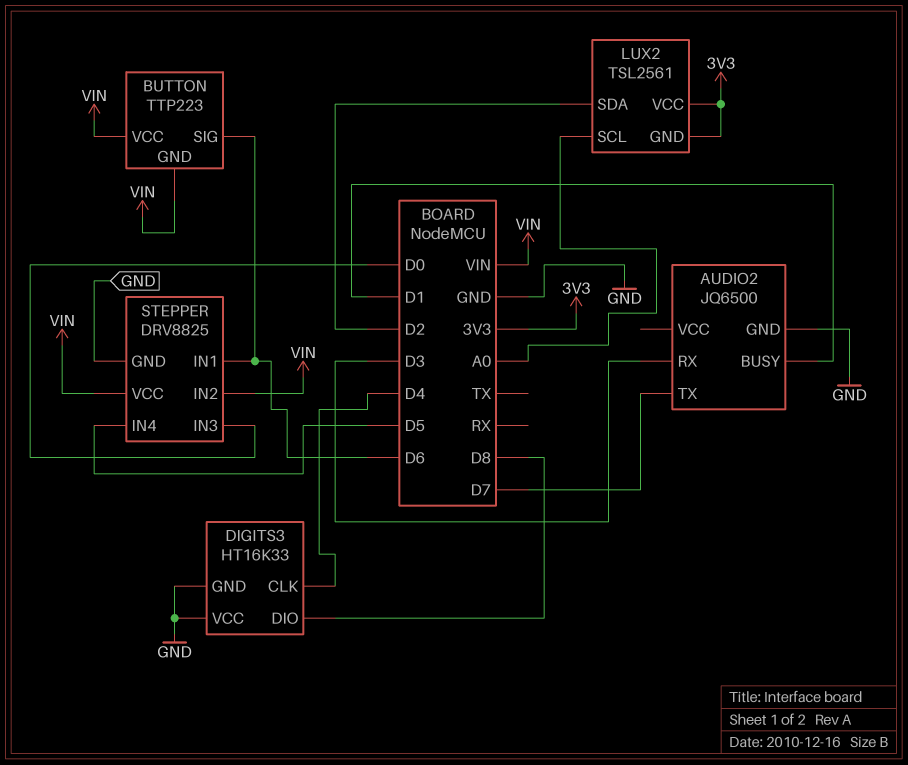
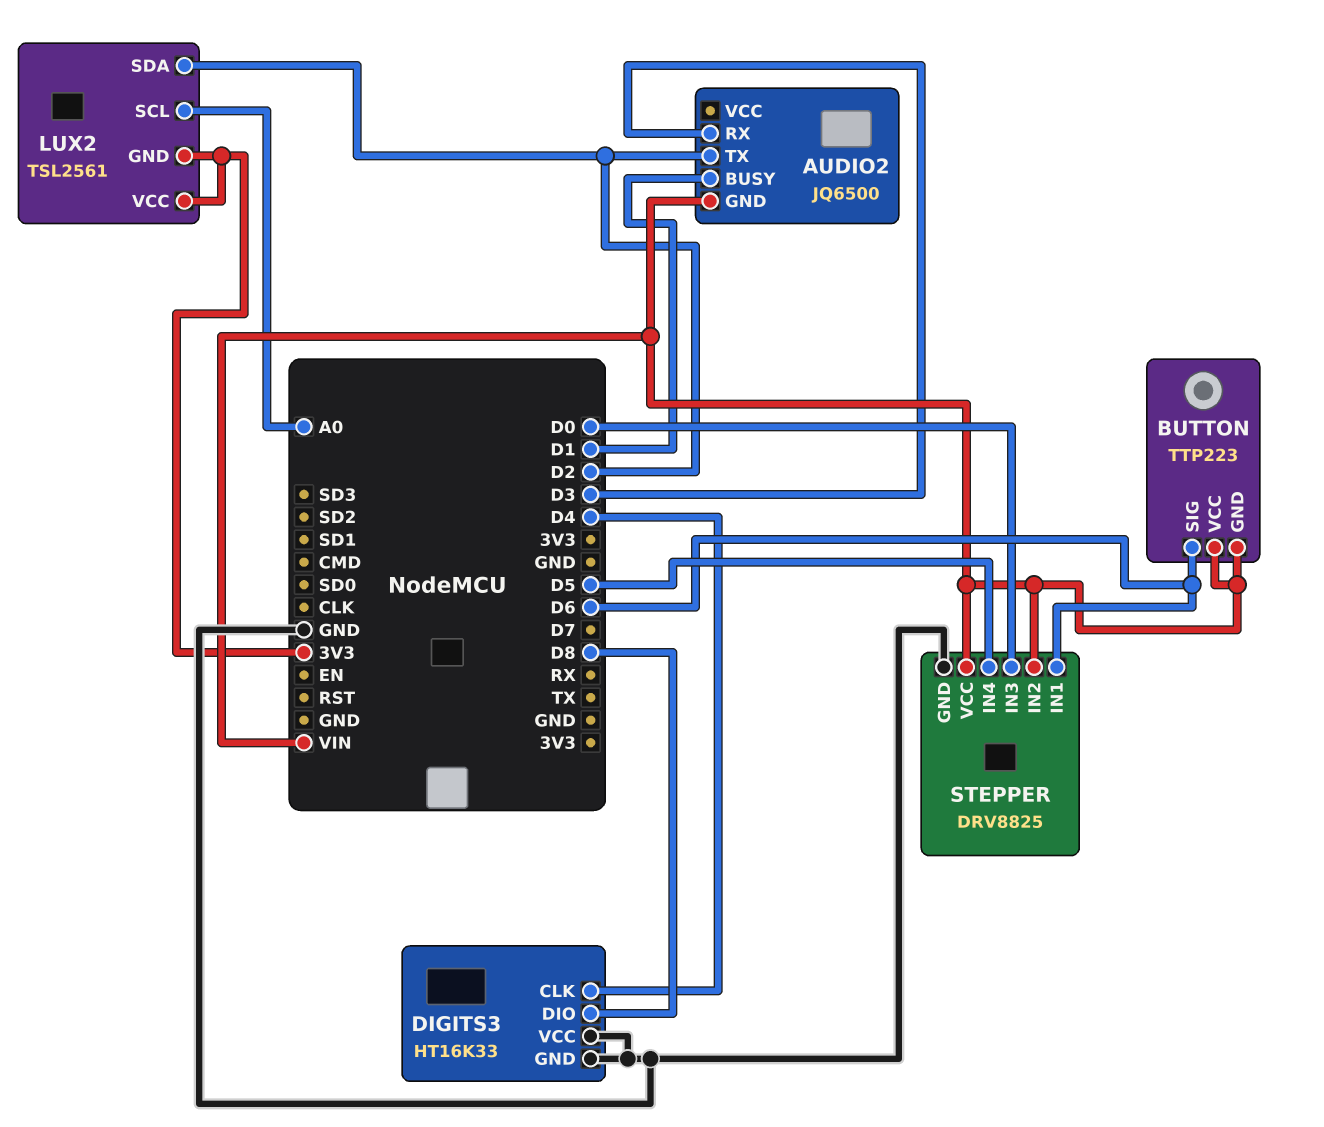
AUDIO2 pin GND: GND -> VIN
AUDIO2 pin TX: D7 -> D2

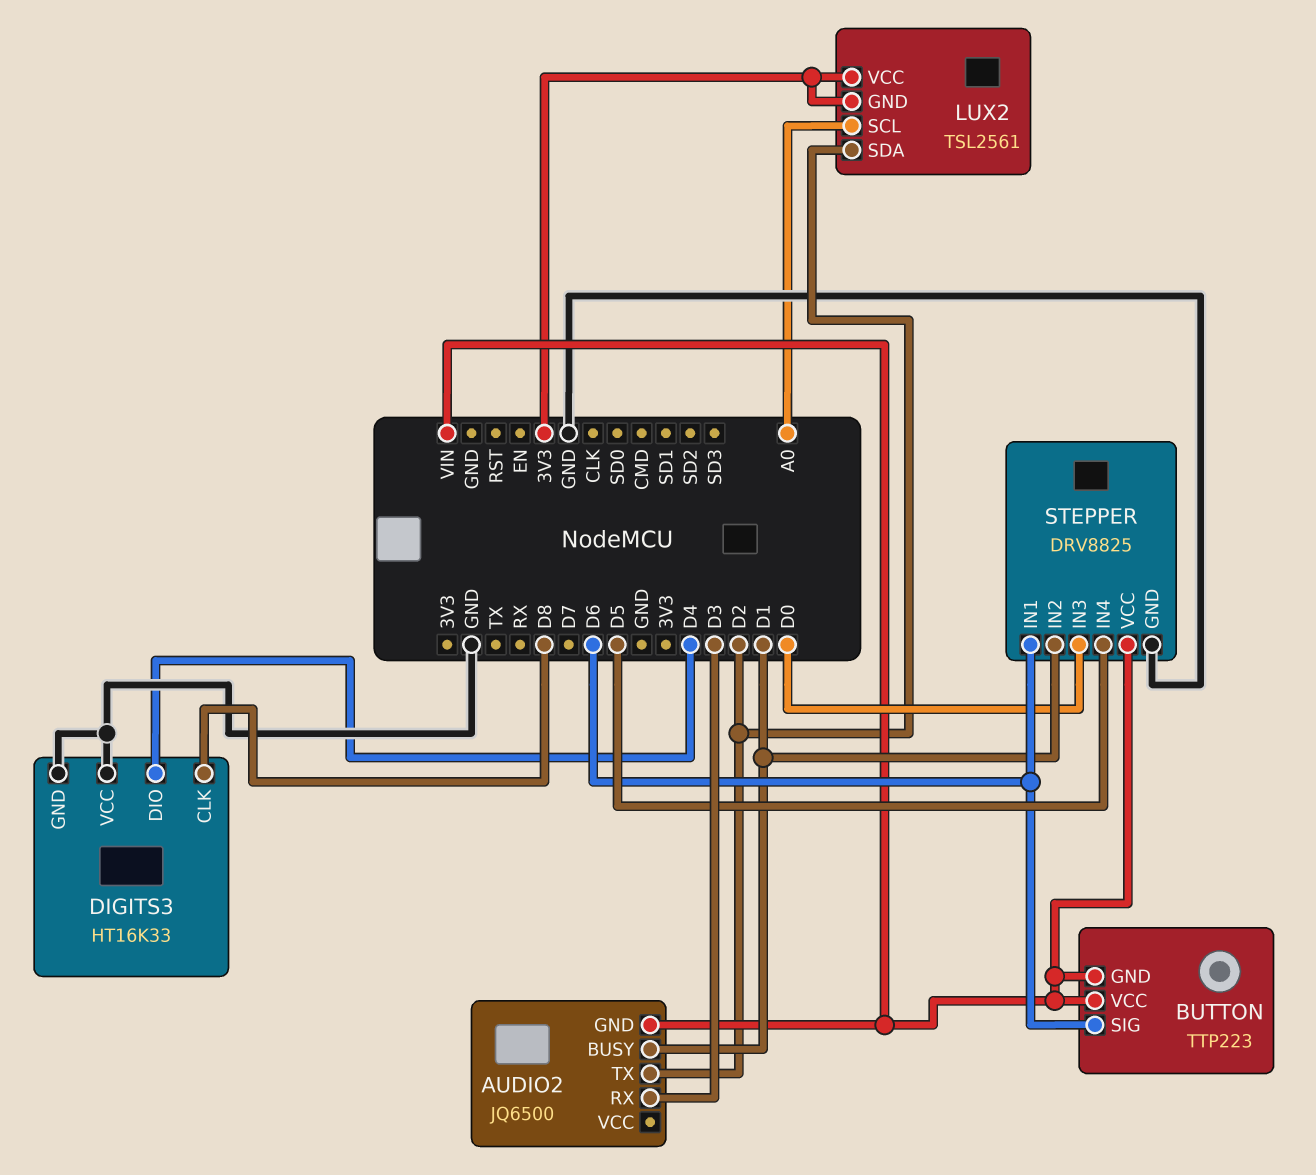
DIGITS3 pin CLK: D4 -> D8
DIGITS3 pin DIO: D8 -> D4
STEPPER pin IN2: VIN -> D1

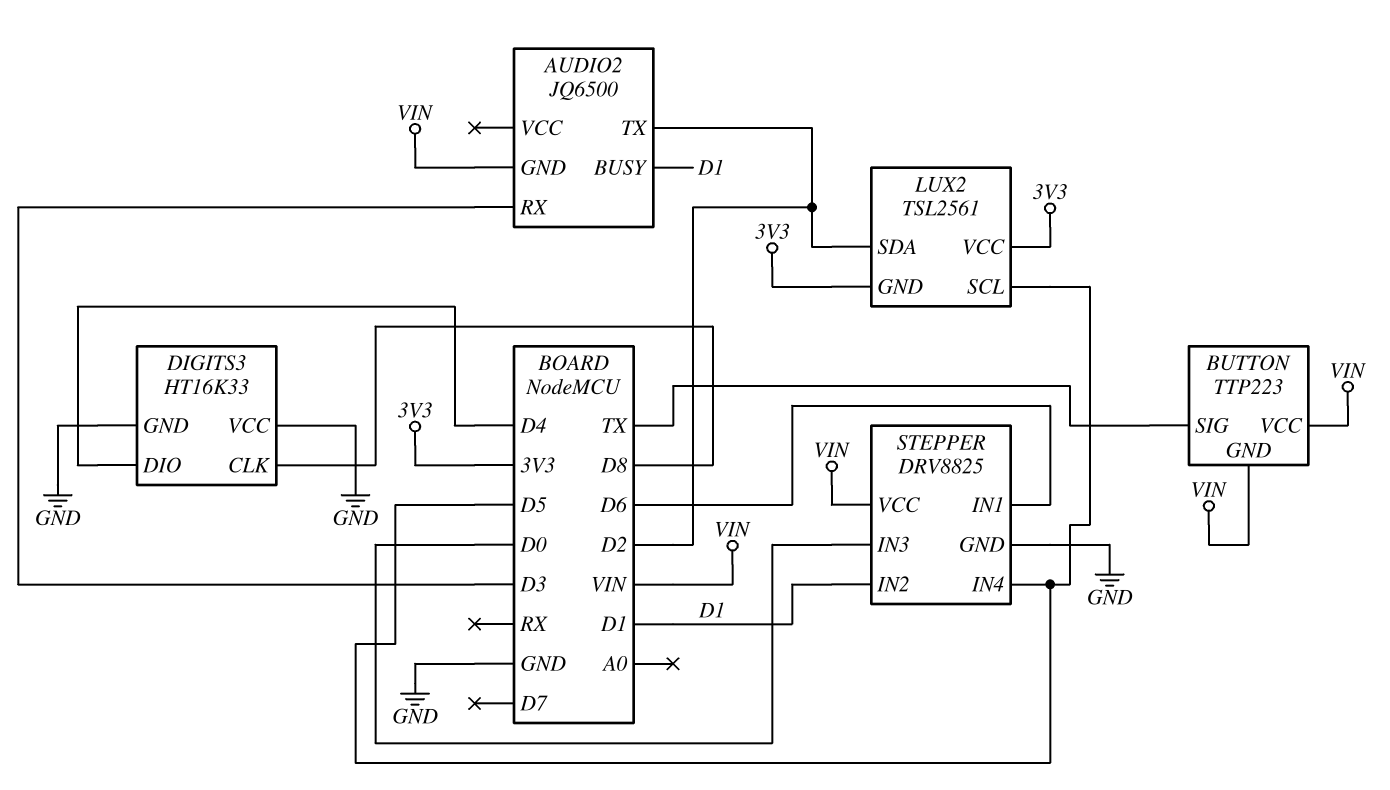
BUTTON pin SIG: D6 -> TX
LUX2 pin SCL: A0 -> D5

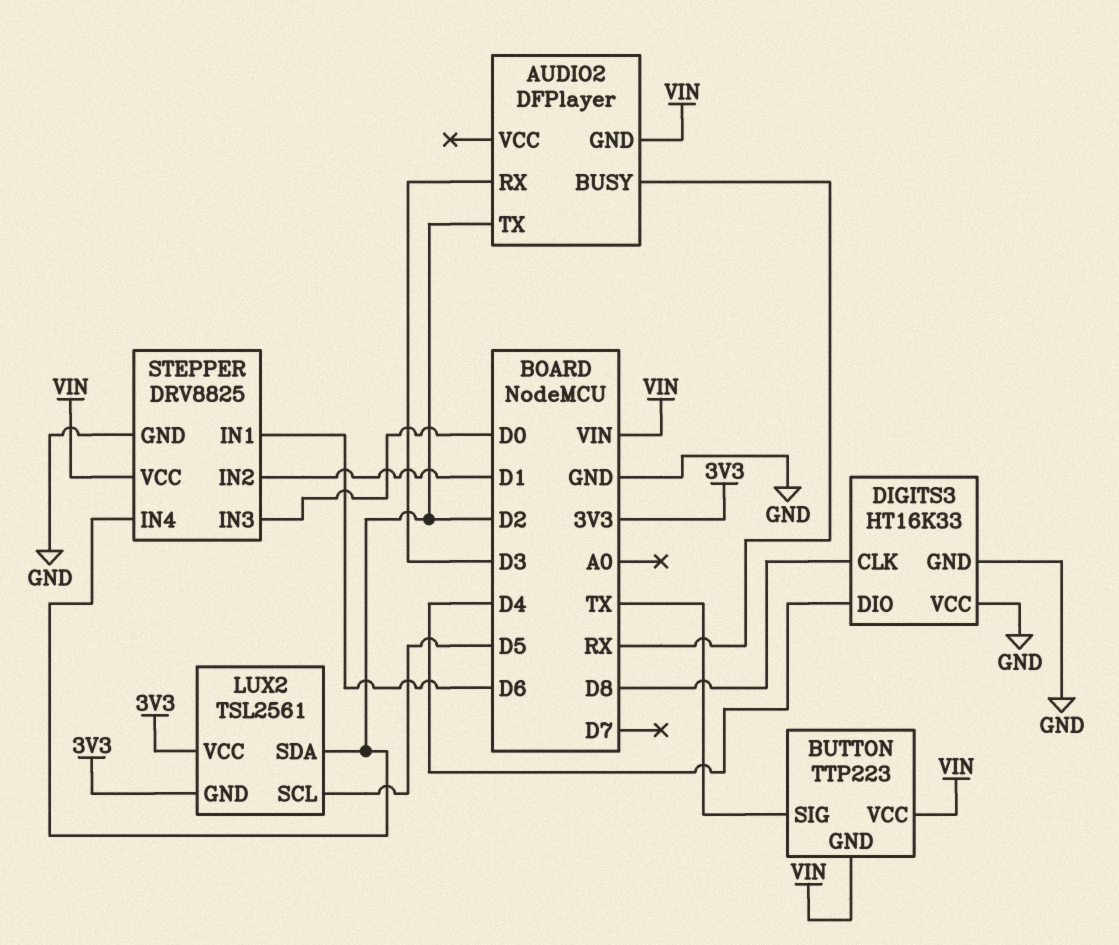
AUDIO2: JQ6500 -> DFPlayer
AUDIO2 pin BUSY: D1 -> RX
STEPPER pin IN4: D5 -> D2

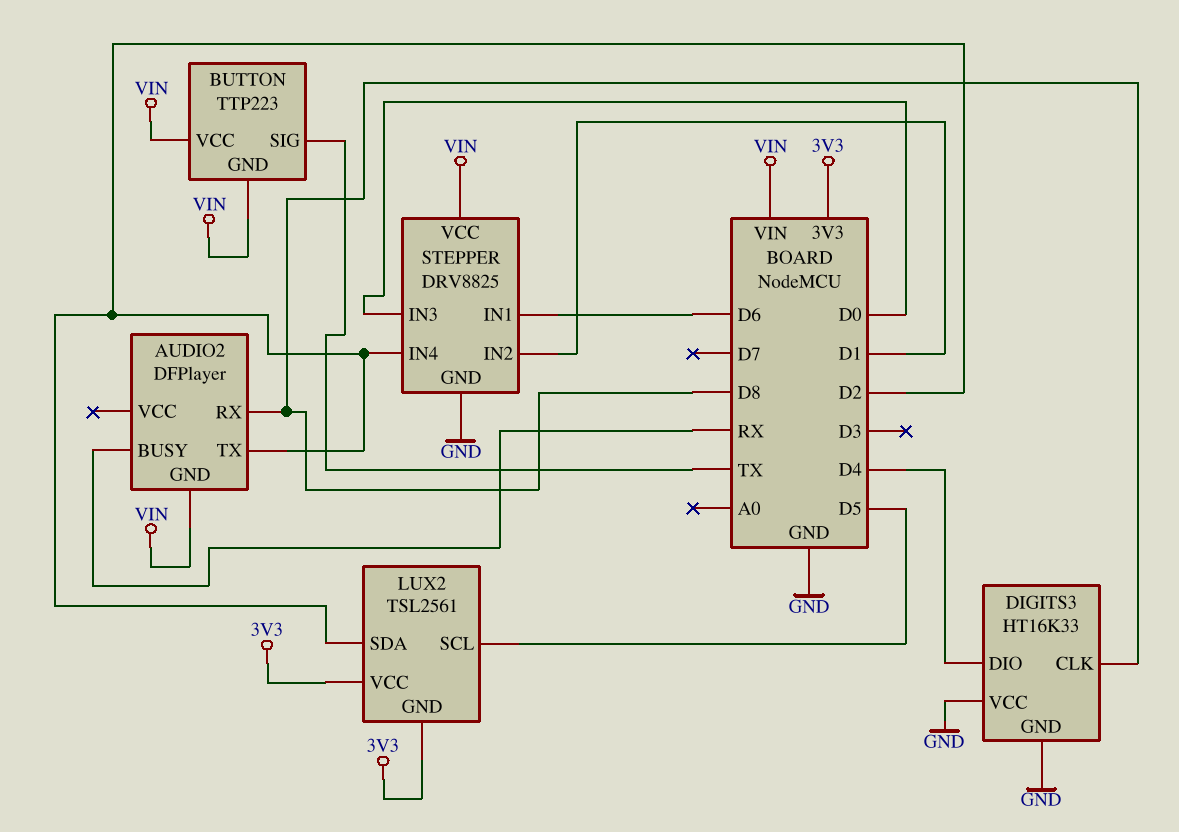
AUDIO2 pin RX: D3 -> D8

